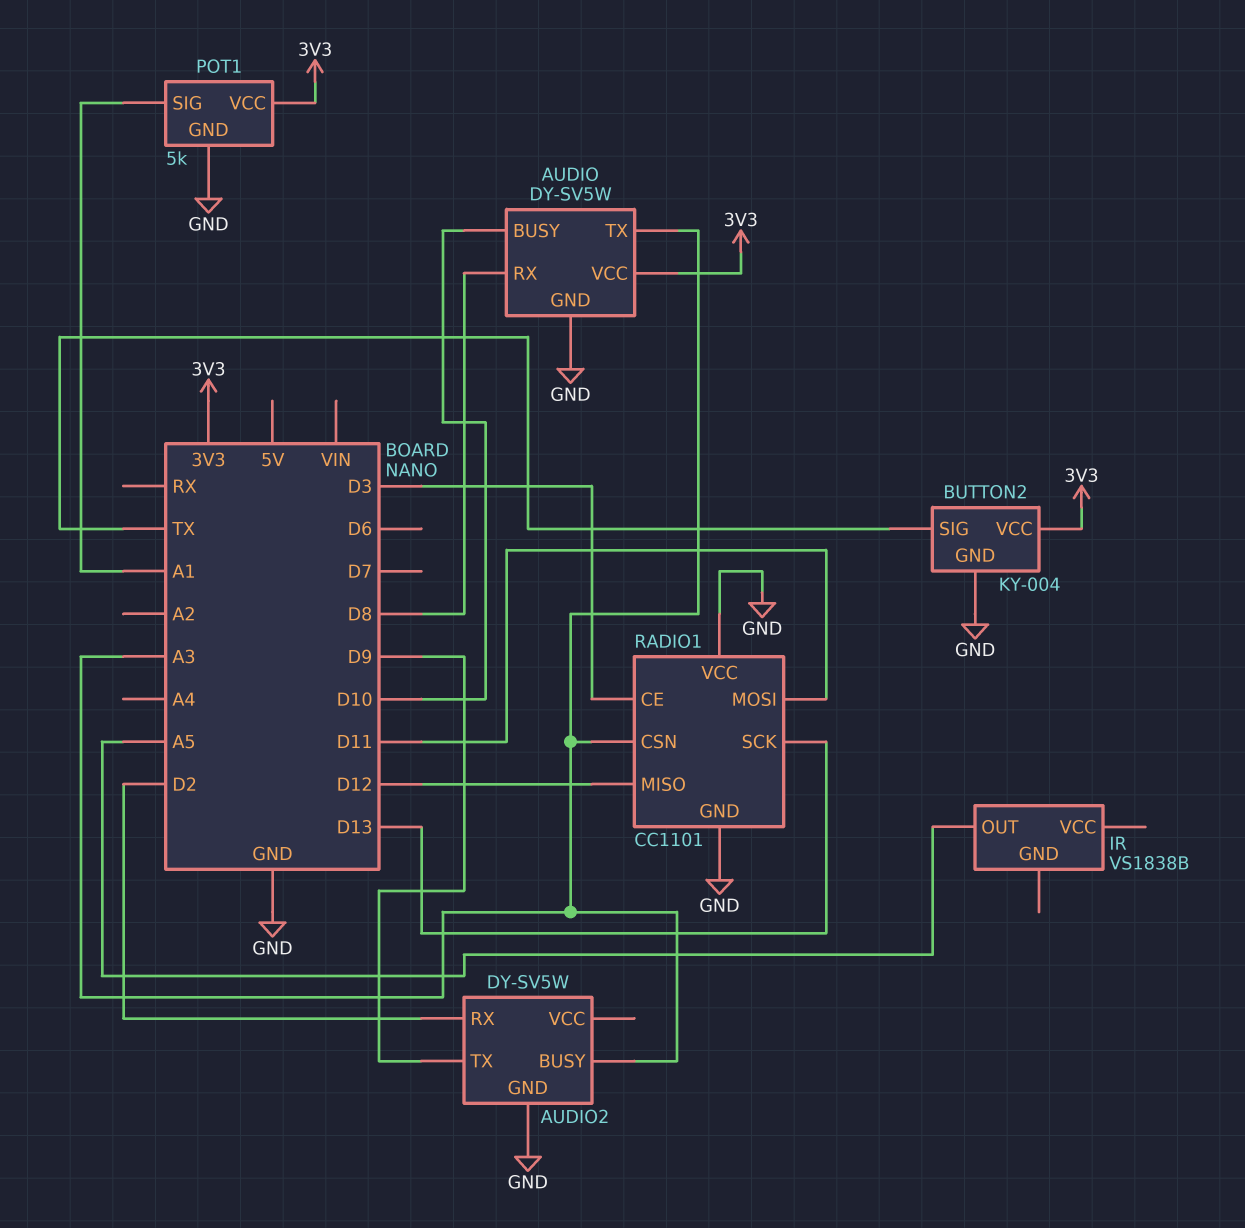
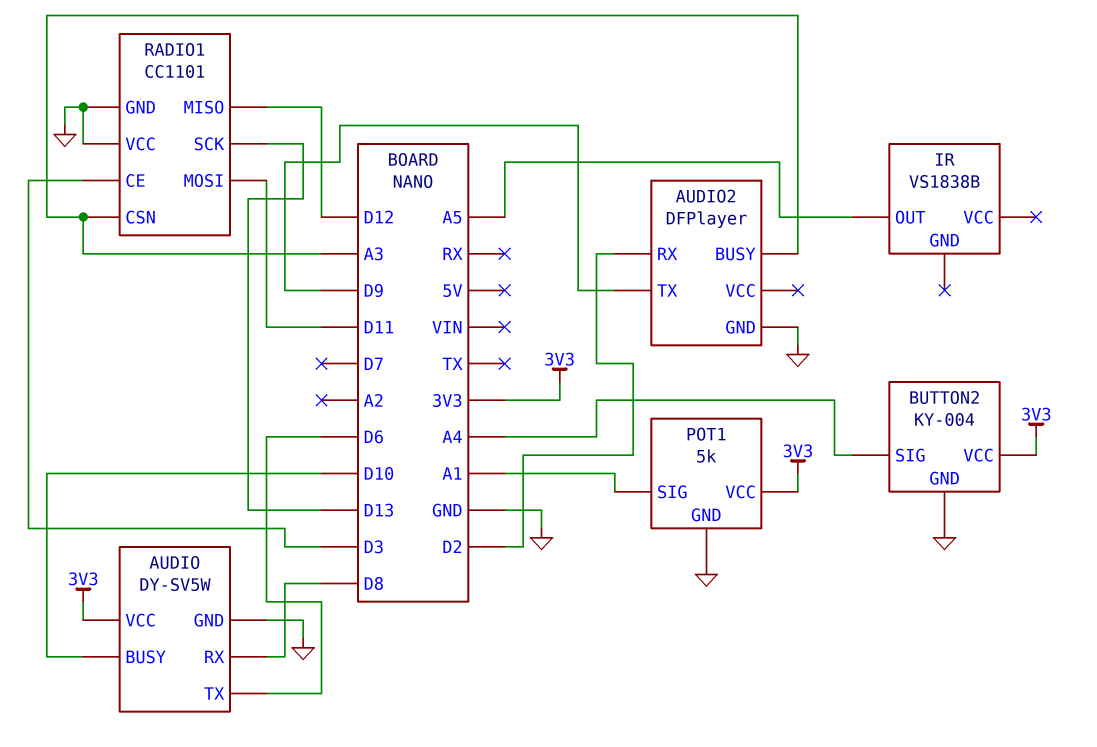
AUDIO pin TX: A3 -> D6
AUDIO2: DY-SV5W -> DFPlayer
BUTTON2 pin SIG: TX -> A4

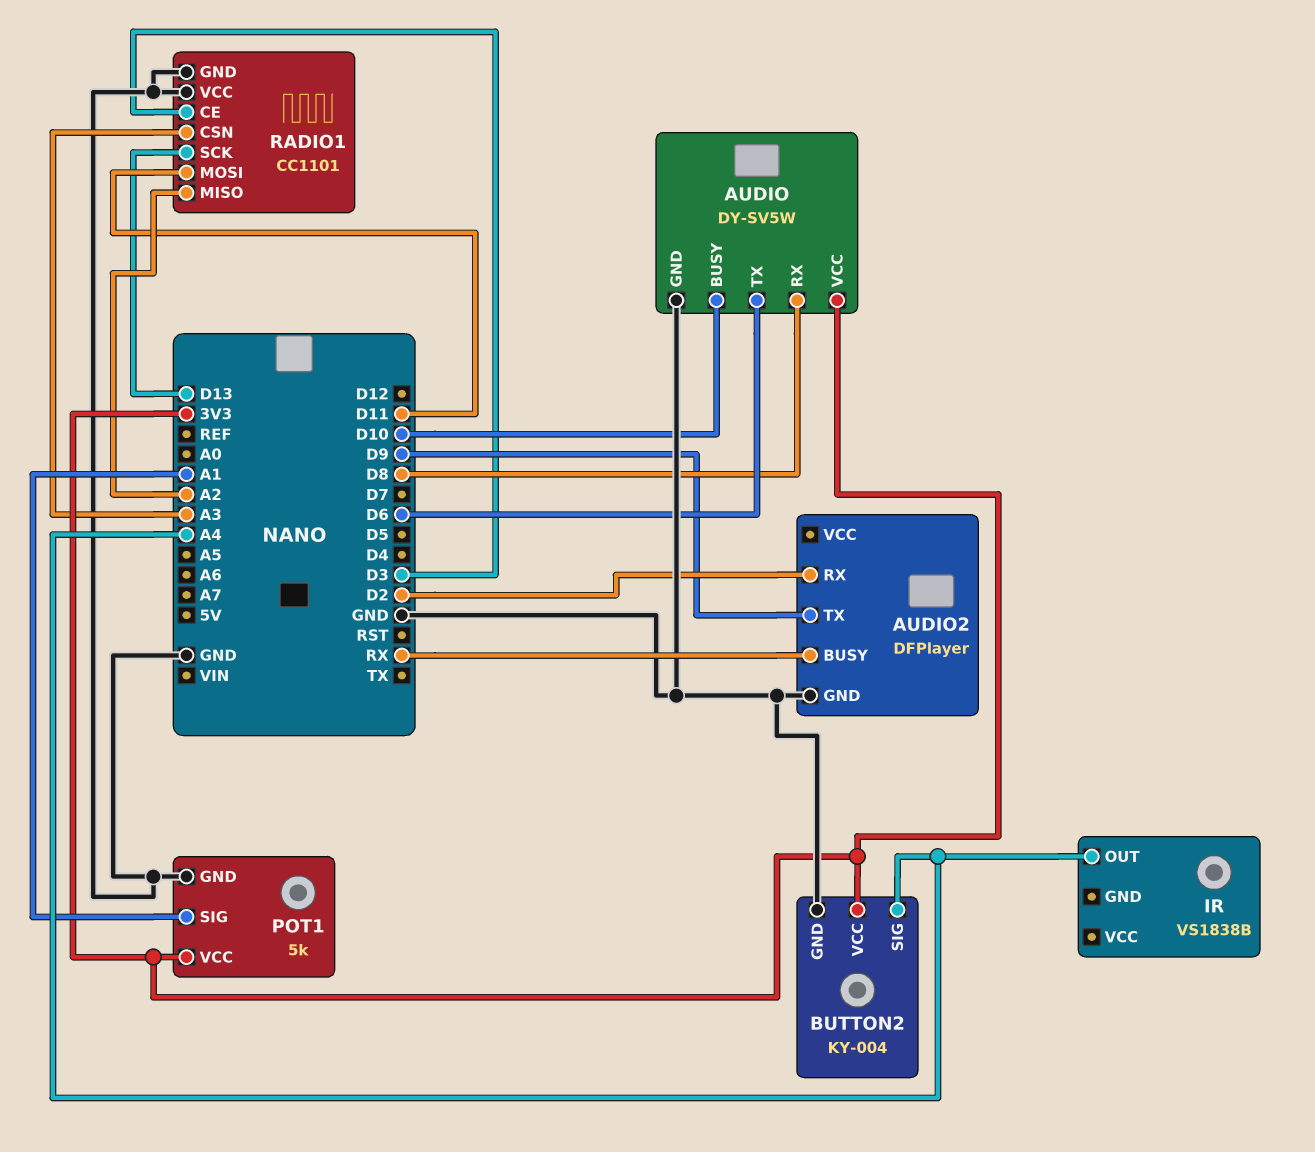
AUDIO2 pin BUSY: A3 -> RX
IR pin OUT: A5 -> A4
RADIO1 pin MISO: D12 -> A2

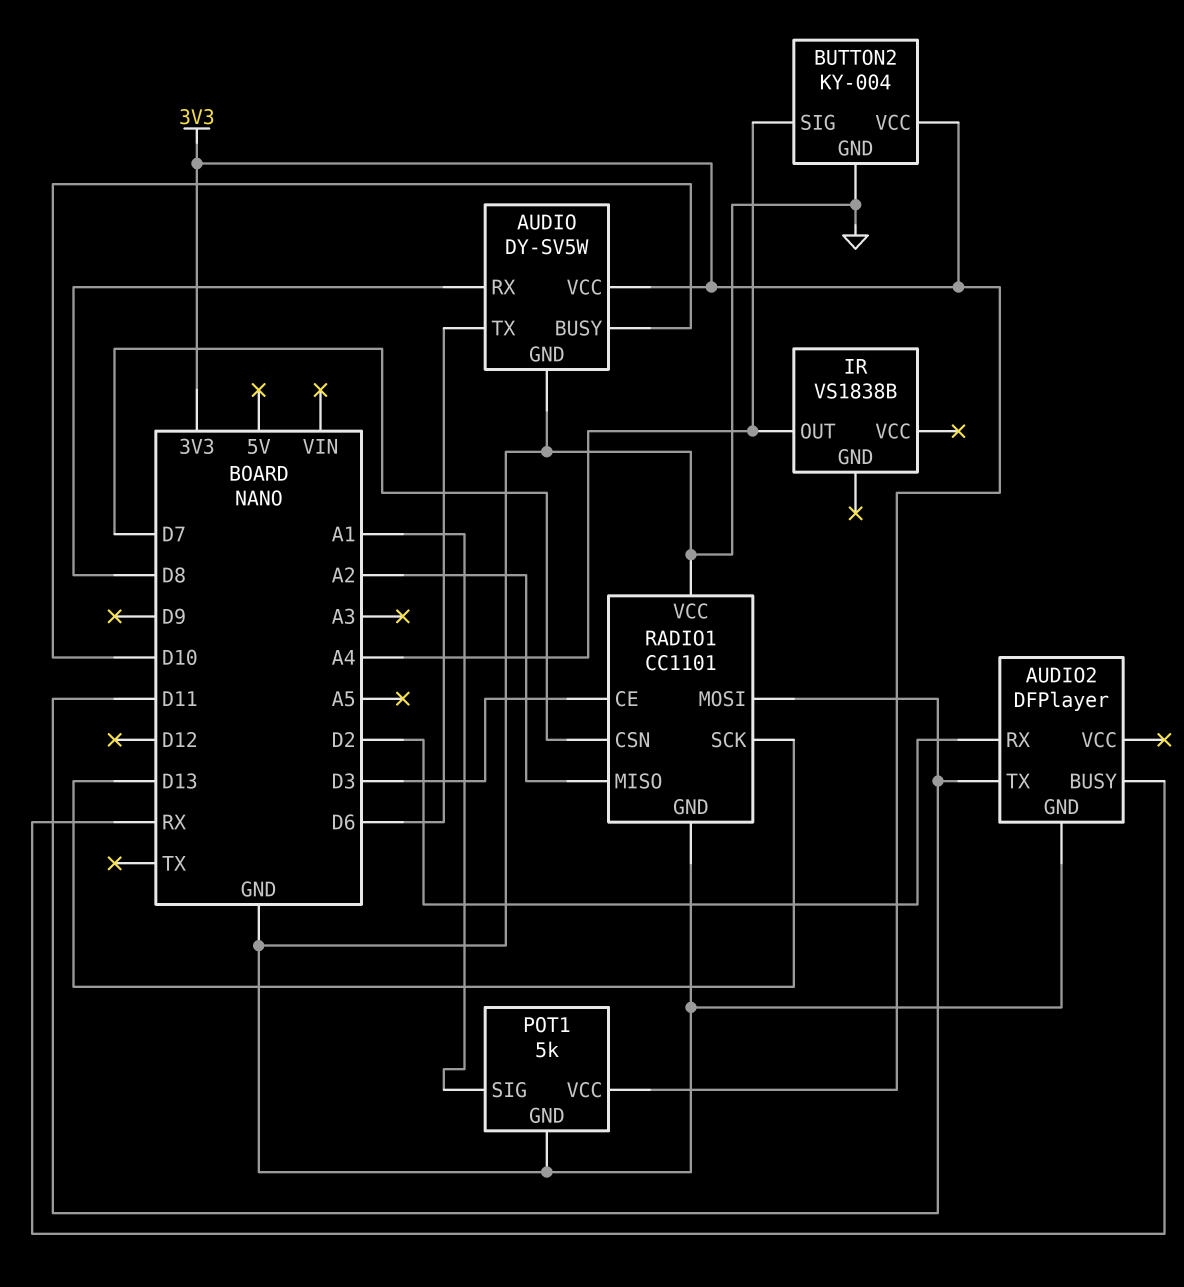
AUDIO2 pin TX: D9 -> D11
RADIO1 pin CSN: A3 -> D7

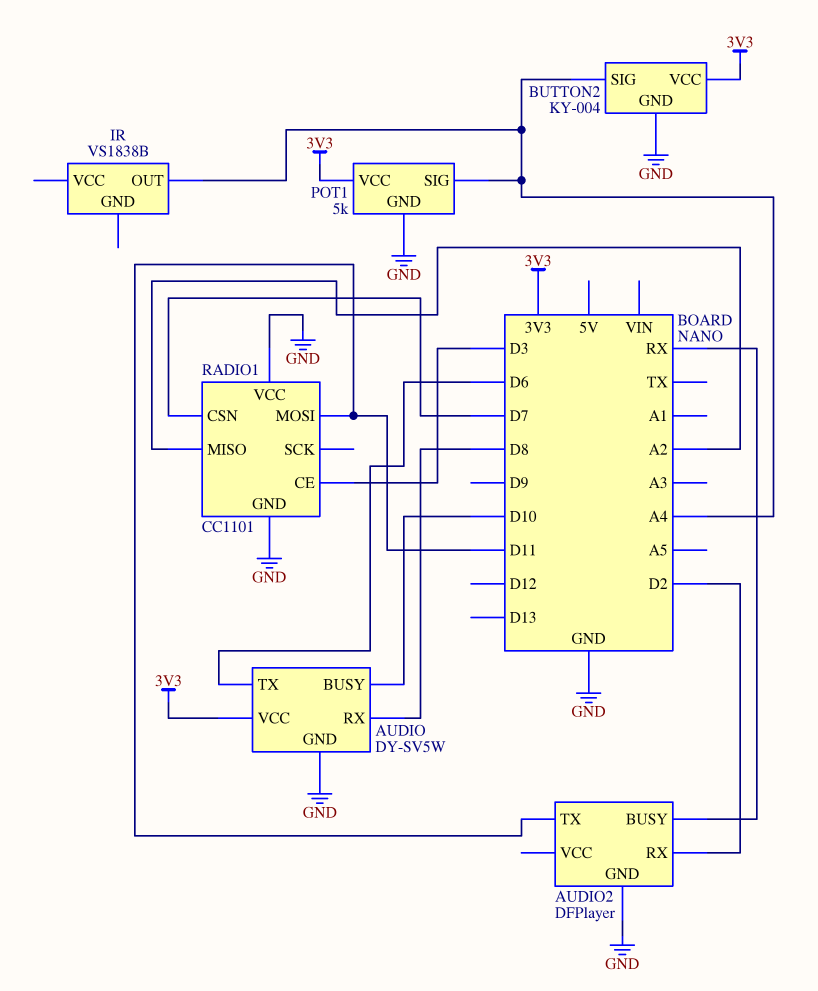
POT1 pin SIG: A1 -> A4
RADIO1 pin SCK: D13 -> none

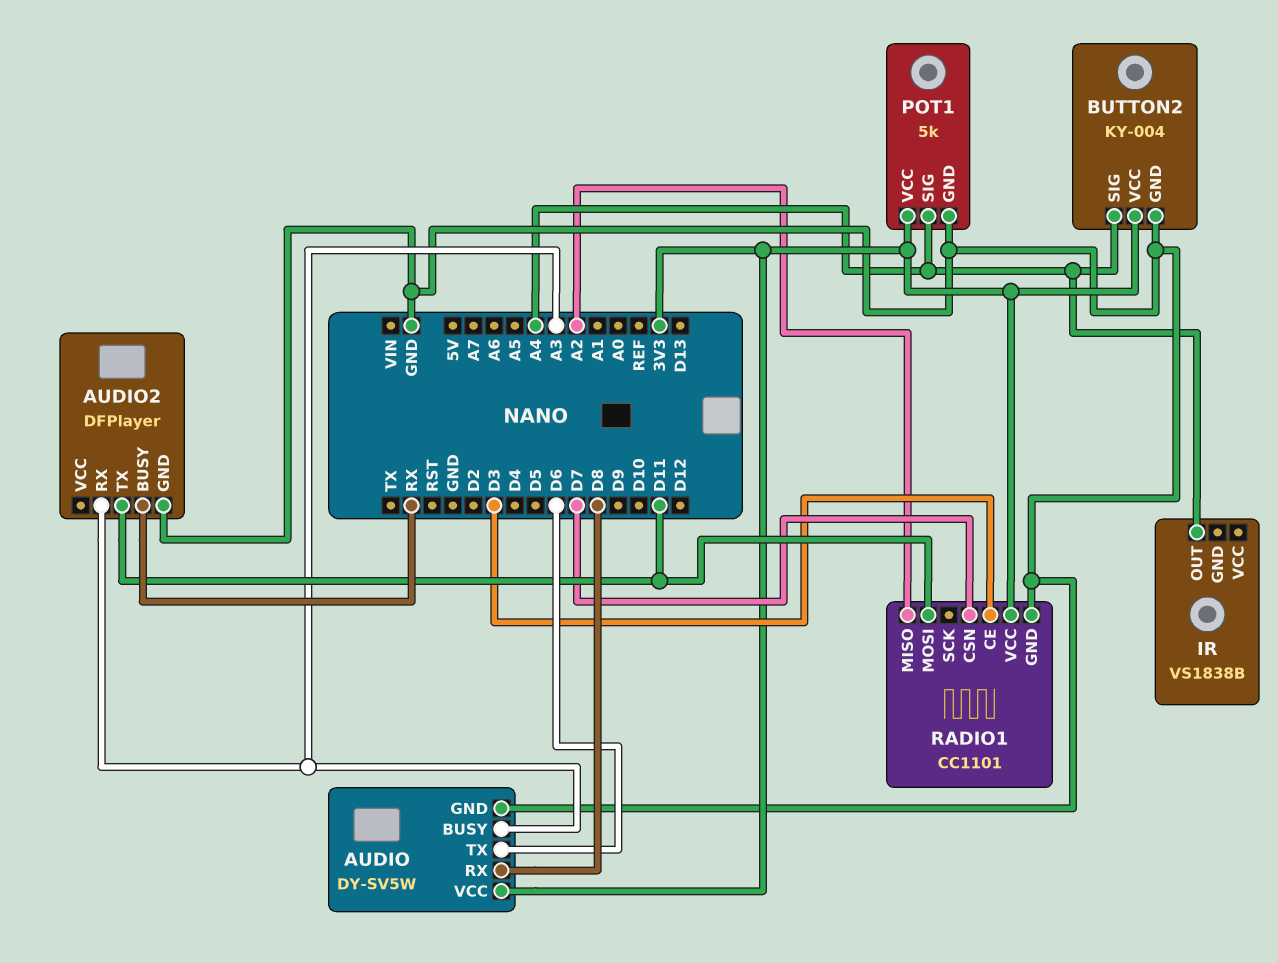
AUDIO pin BUSY: D10 -> A3
AUDIO2 pin RX: D2 -> A3
RADIO1 pin VCC: GND -> 3V3

